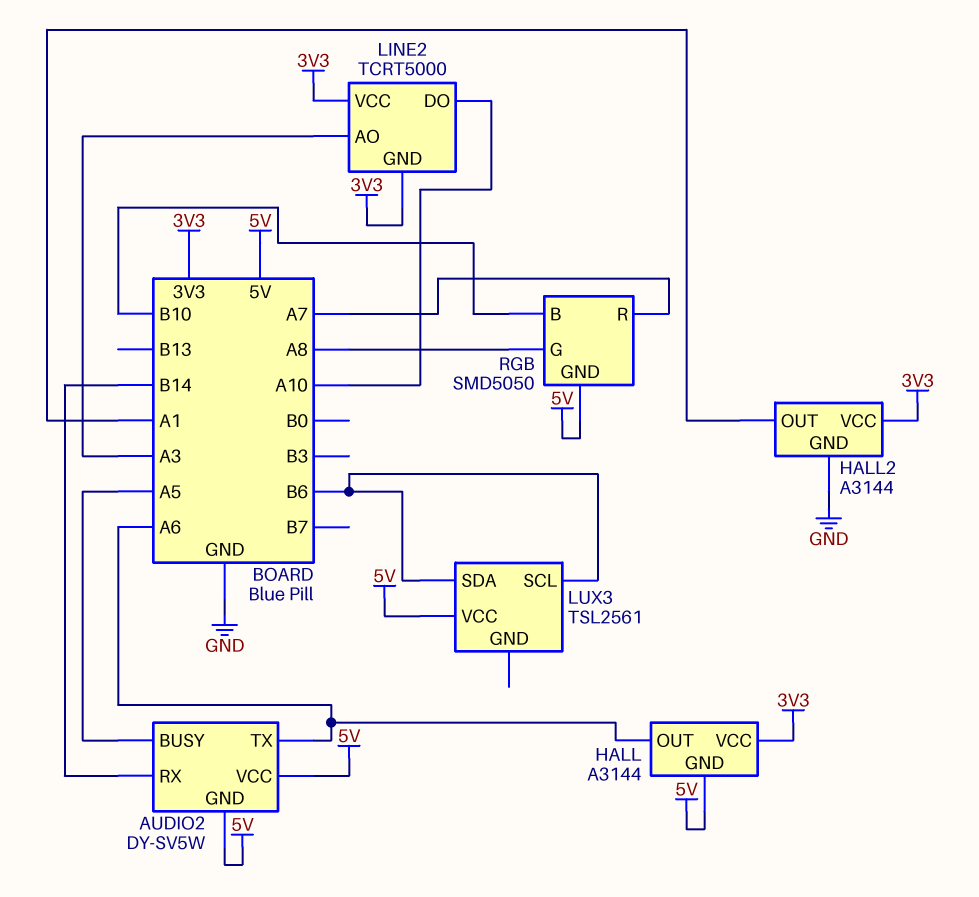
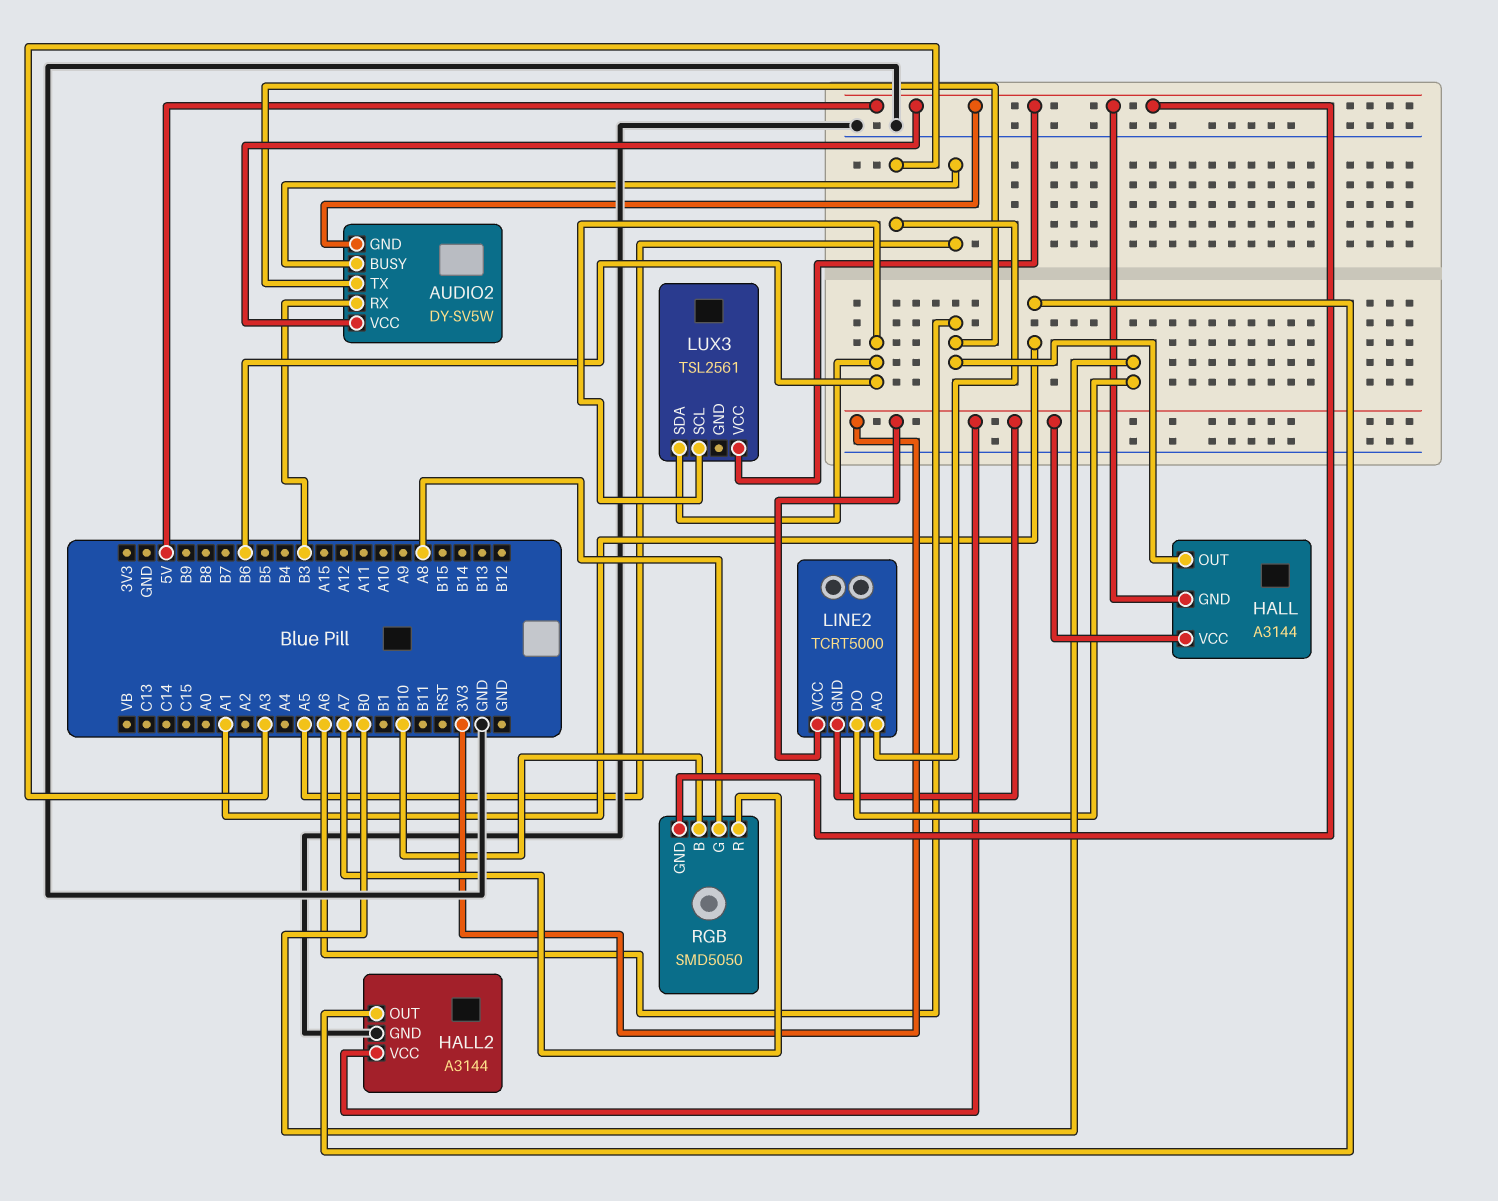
AUDIO2 pin RX: B14 -> B3
LINE2 pin DO: A10 -> B0

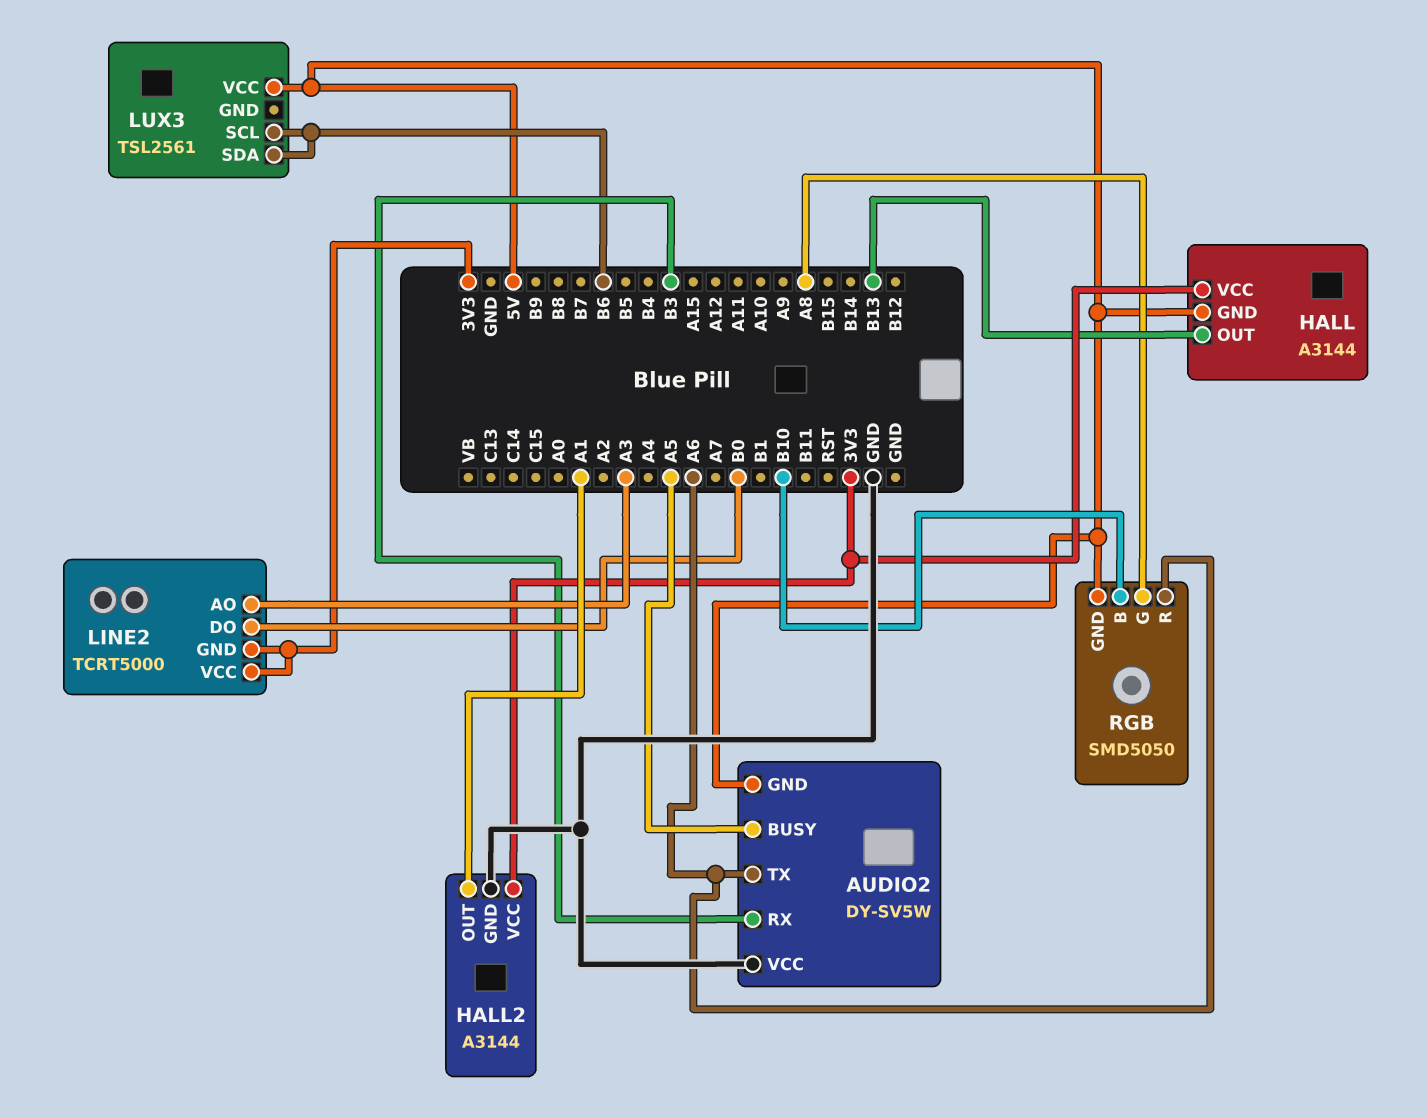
AUDIO2 pin VCC: 5V -> GND
HALL pin OUT: A6 -> B13
RGB pin R: A7 -> A6

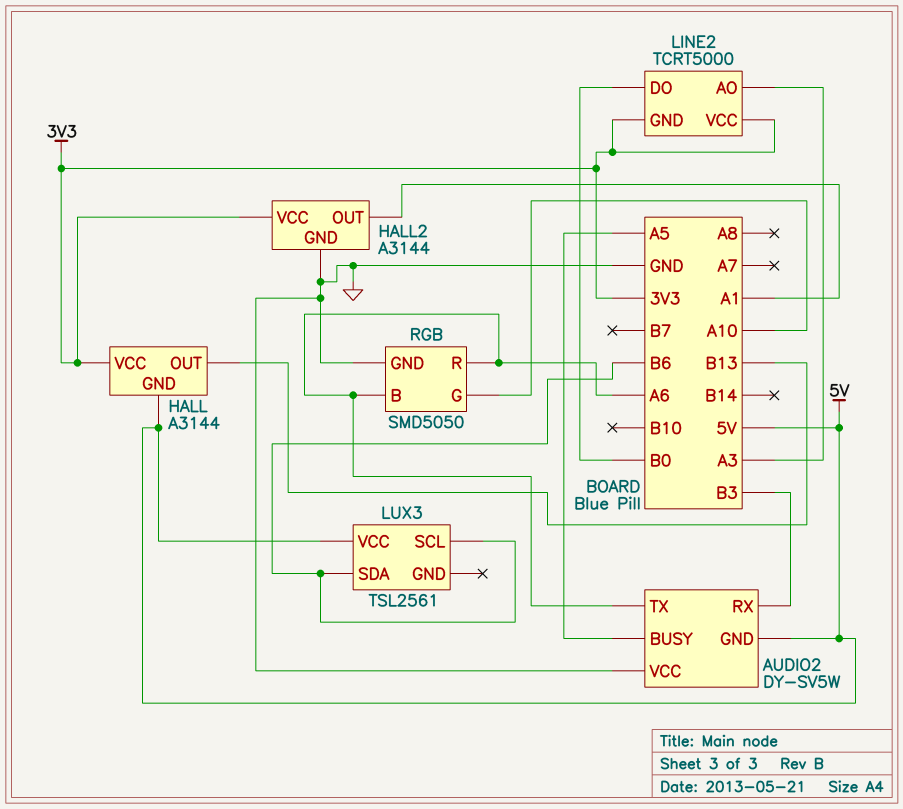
RGB pin B: B10 -> A6
RGB pin G: A8 -> A10
RGB pin GND: 5V -> GND

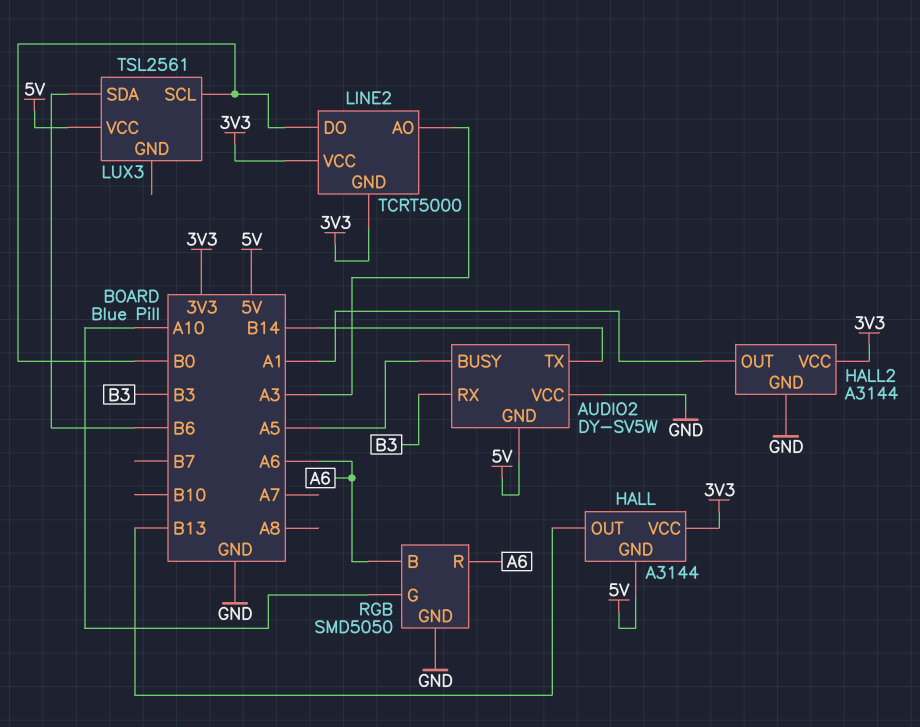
AUDIO2 pin TX: A6 -> B14
LUX3 pin SCL: B6 -> B0

